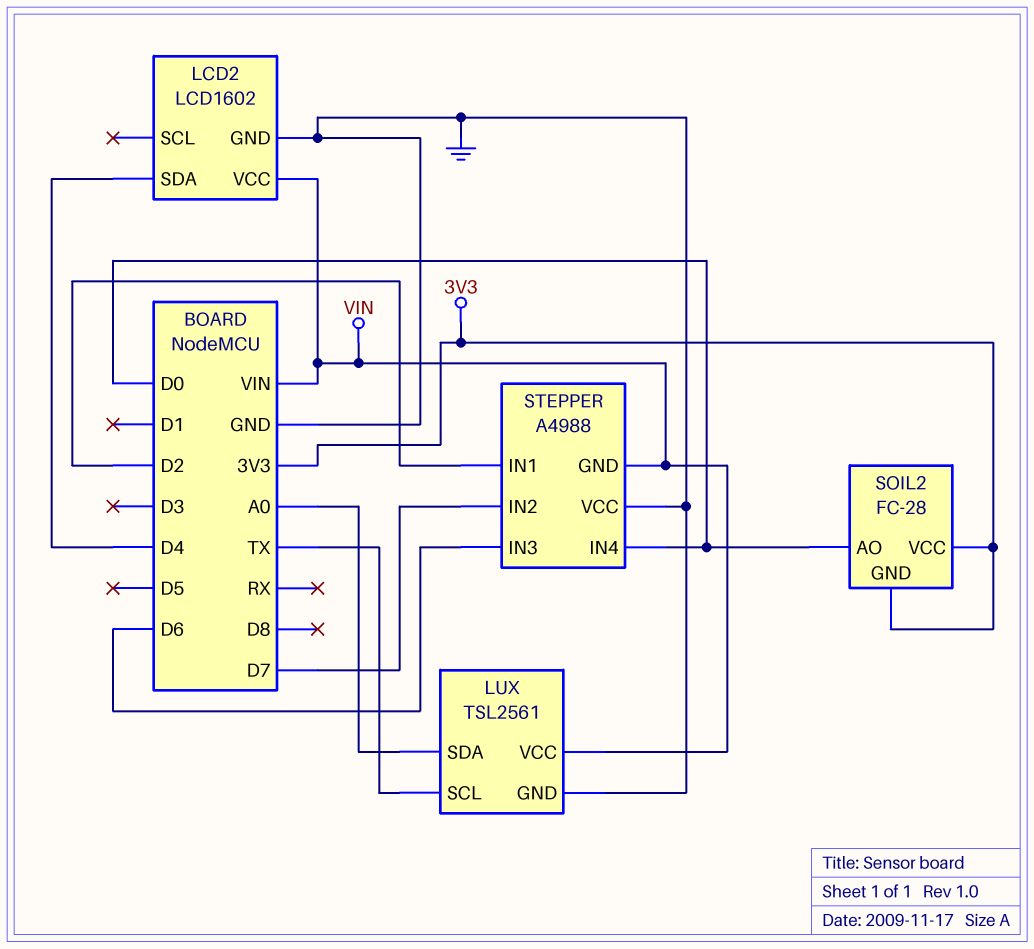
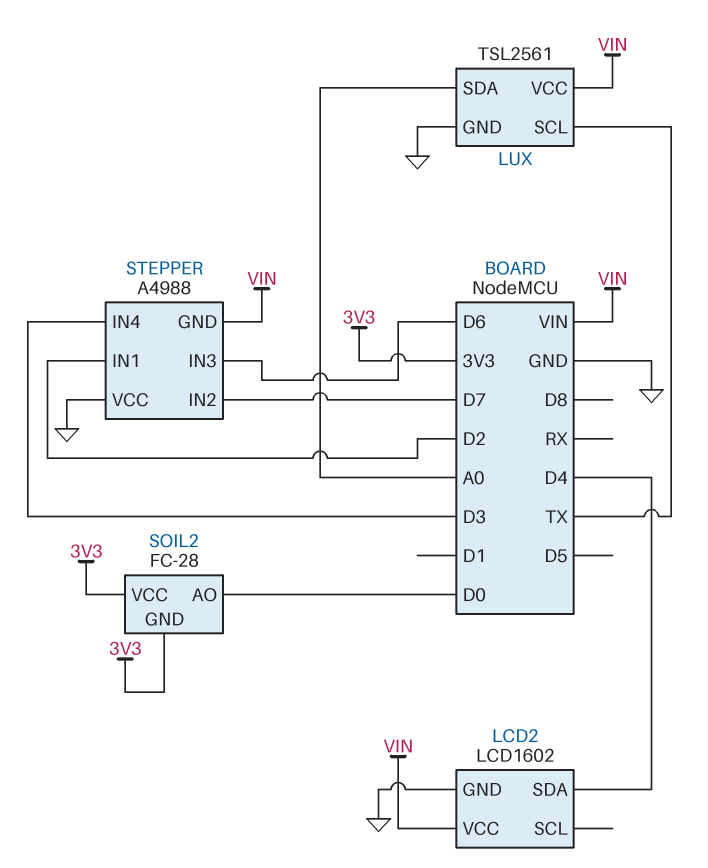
STEPPER pin IN4: D0 -> D3

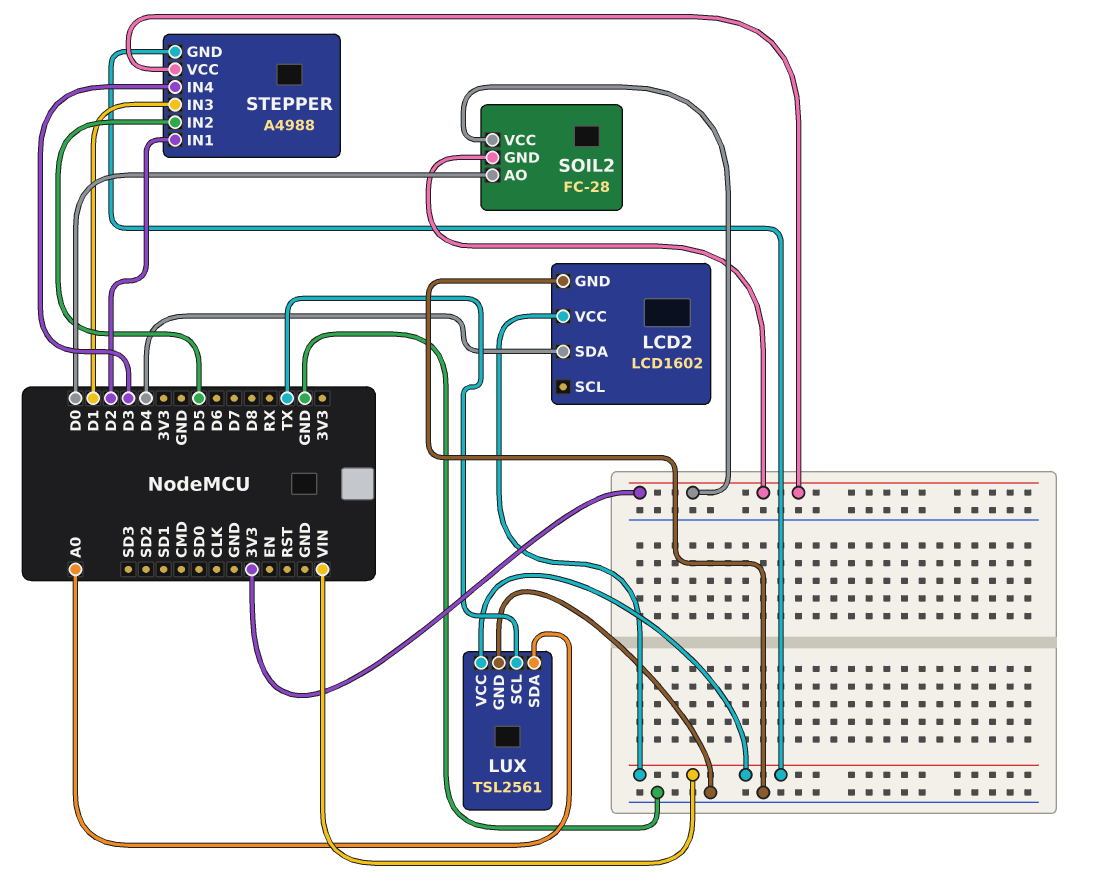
STEPPER pin IN2: D7 -> D5
STEPPER pin IN3: D6 -> D1
STEPPER pin VCC: GND -> 3V3

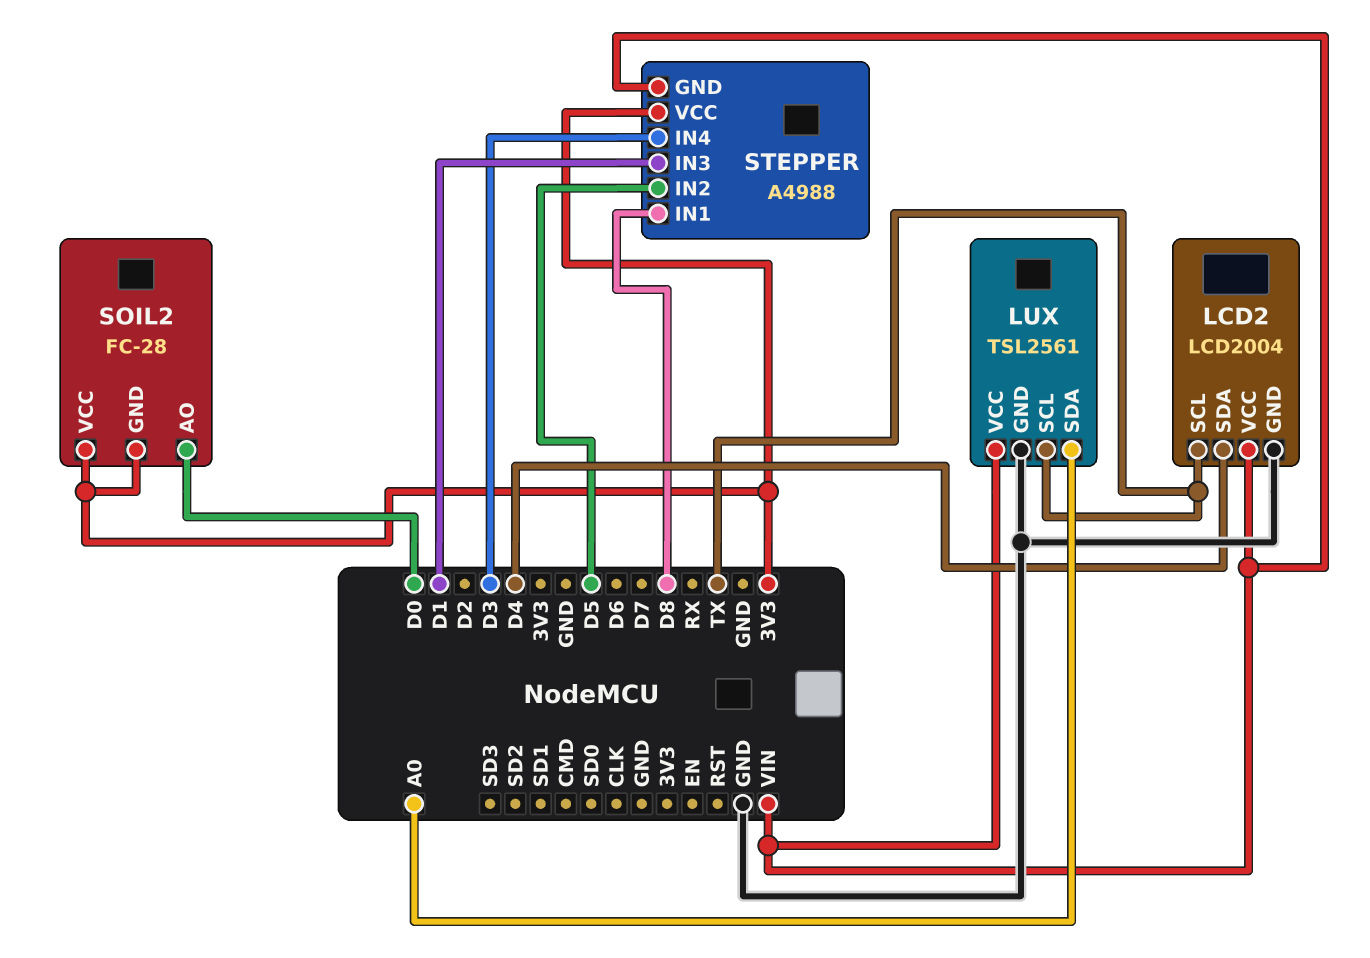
LCD2: LCD1602 -> LCD2004
LCD2 pin SCL: none -> TX
STEPPER pin IN1: D2 -> D8

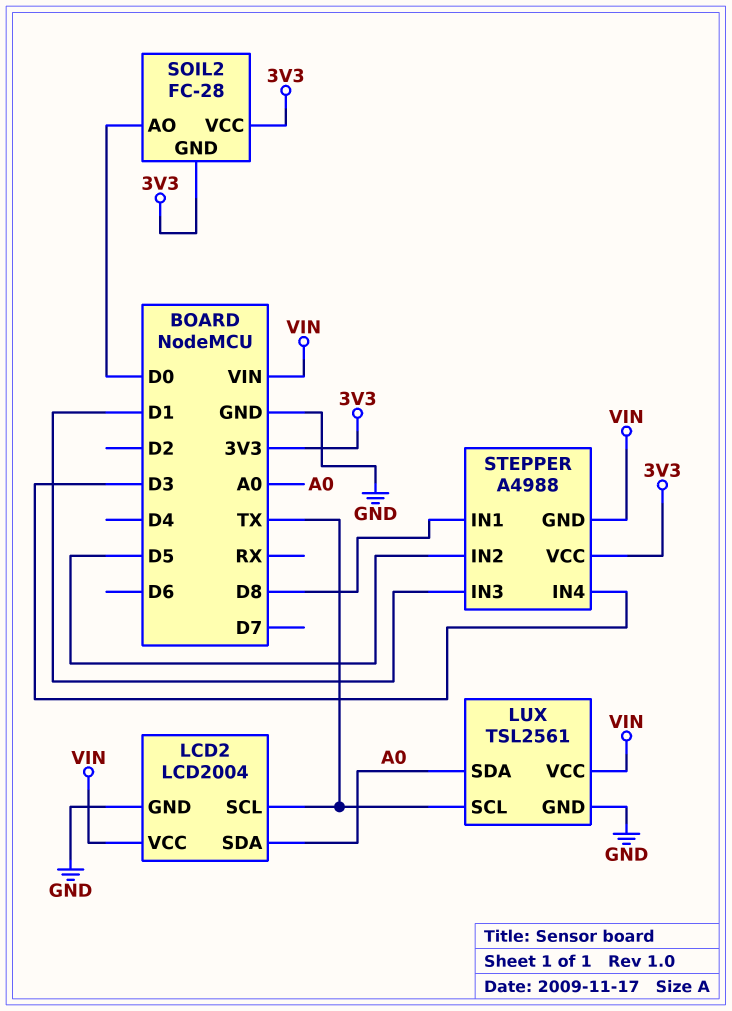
LCD2 pin SDA: D4 -> A0

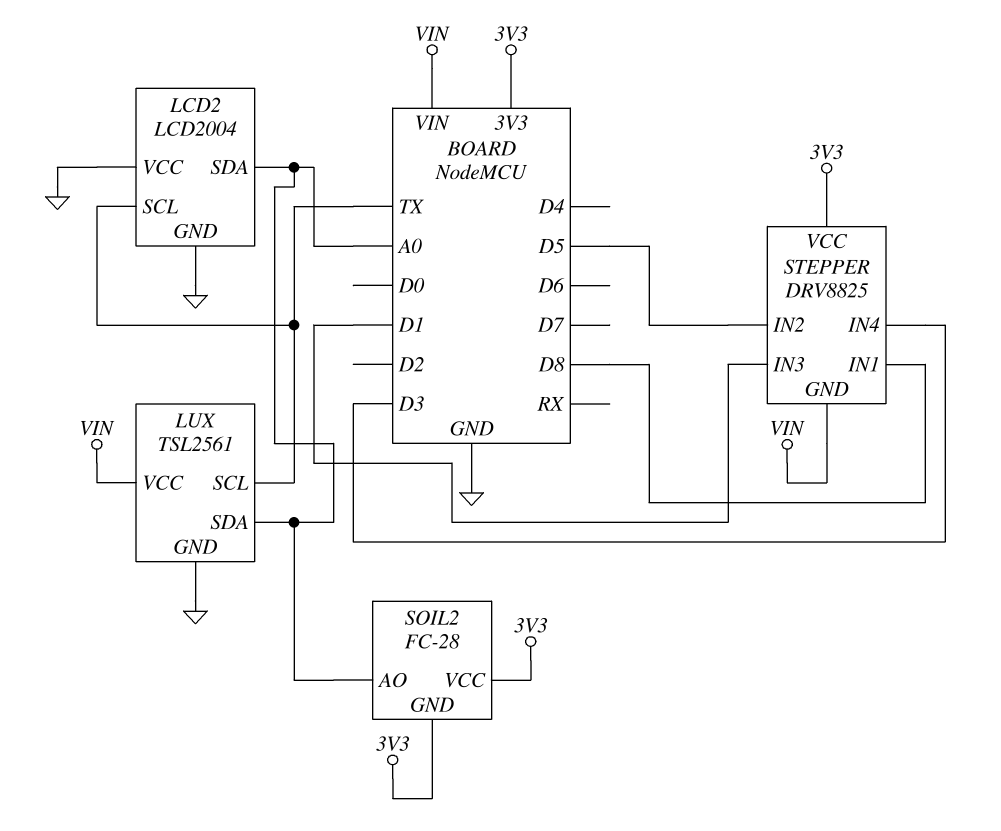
LCD2 pin VCC: VIN -> GND
SOIL2 pin AO: D0 -> A0
STEPPER: A4988 -> DRV8825

